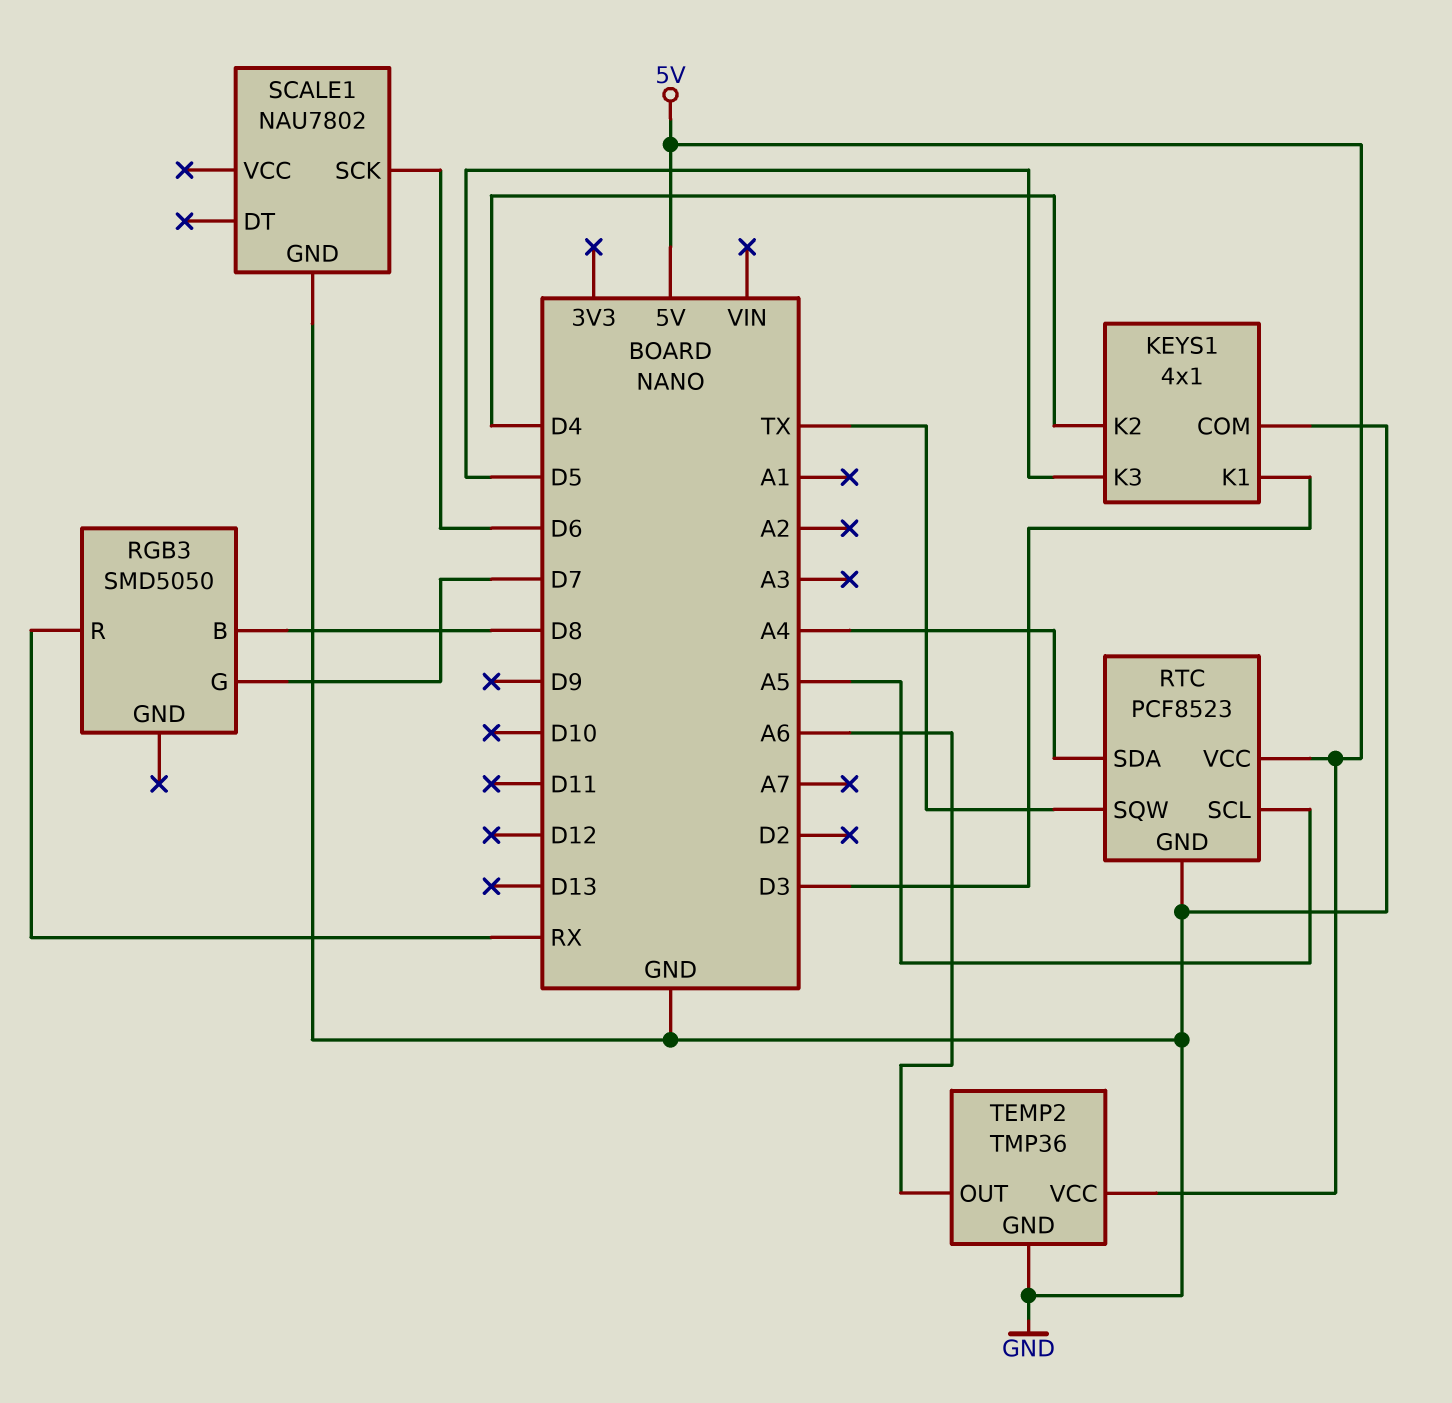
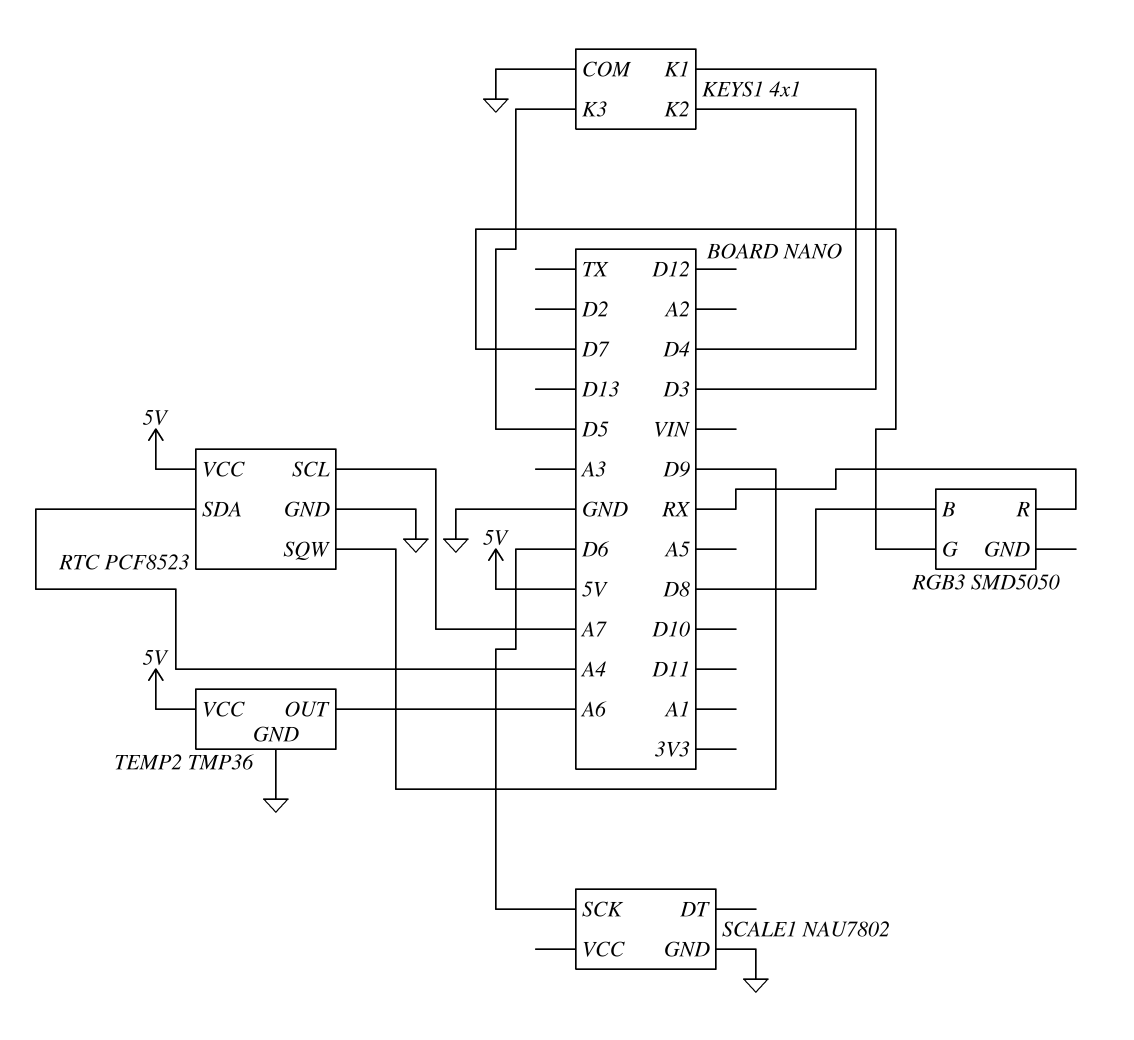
RTC pin SCL: A5 -> A7
RTC pin SQW: TX -> D9

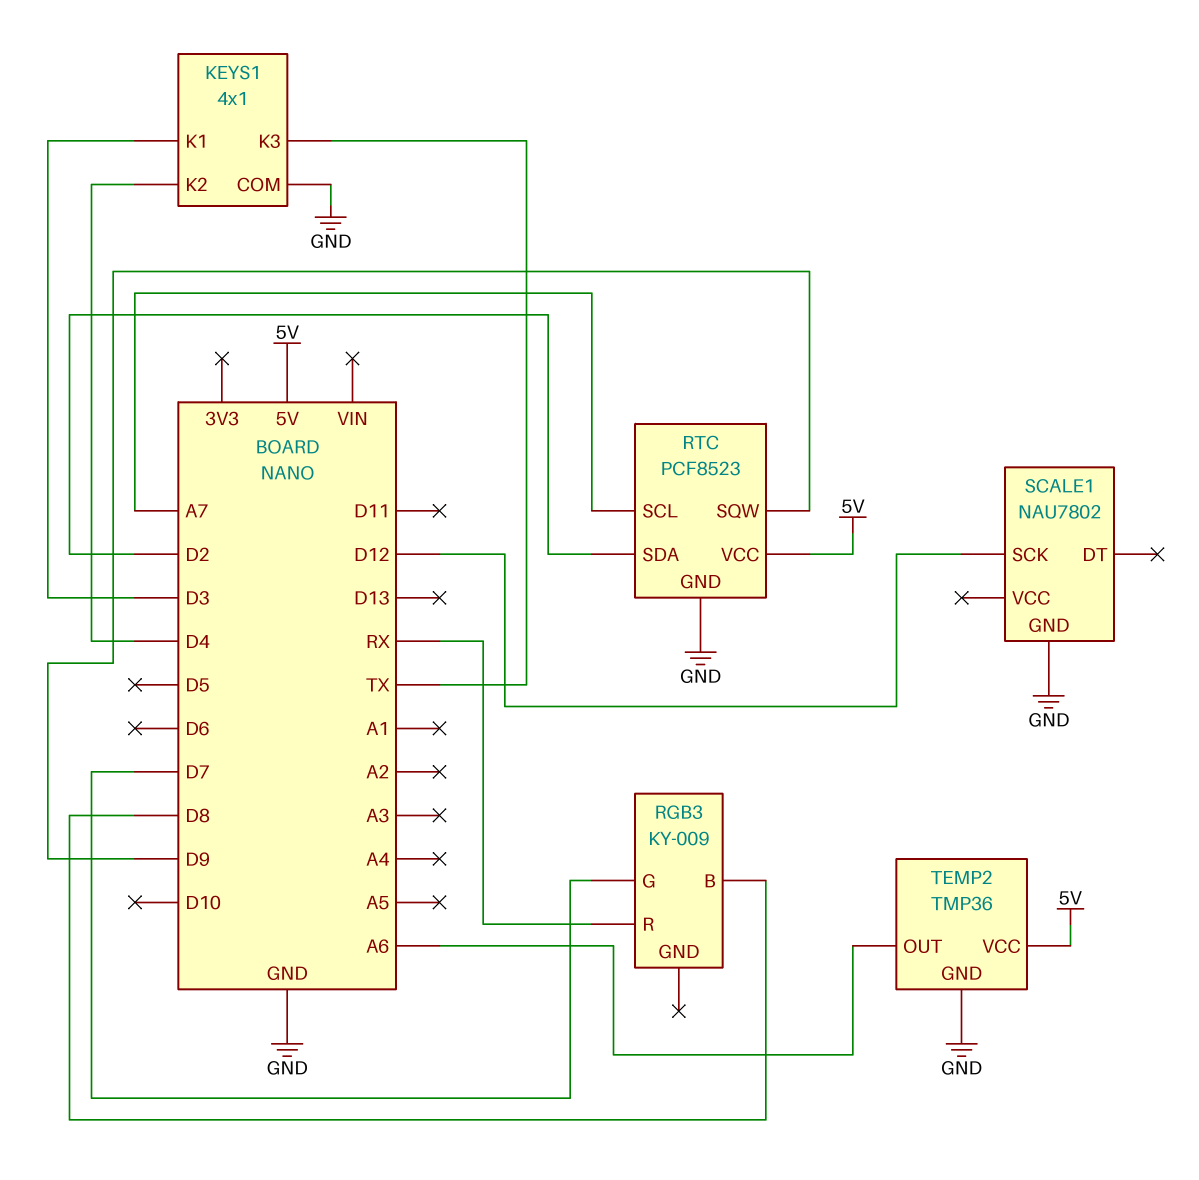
KEYS1 pin K3: D5 -> TX
RGB3: SMD5050 -> KY-009
RTC pin SDA: A4 -> D2
SCALE1 pin SCK: D6 -> D12

